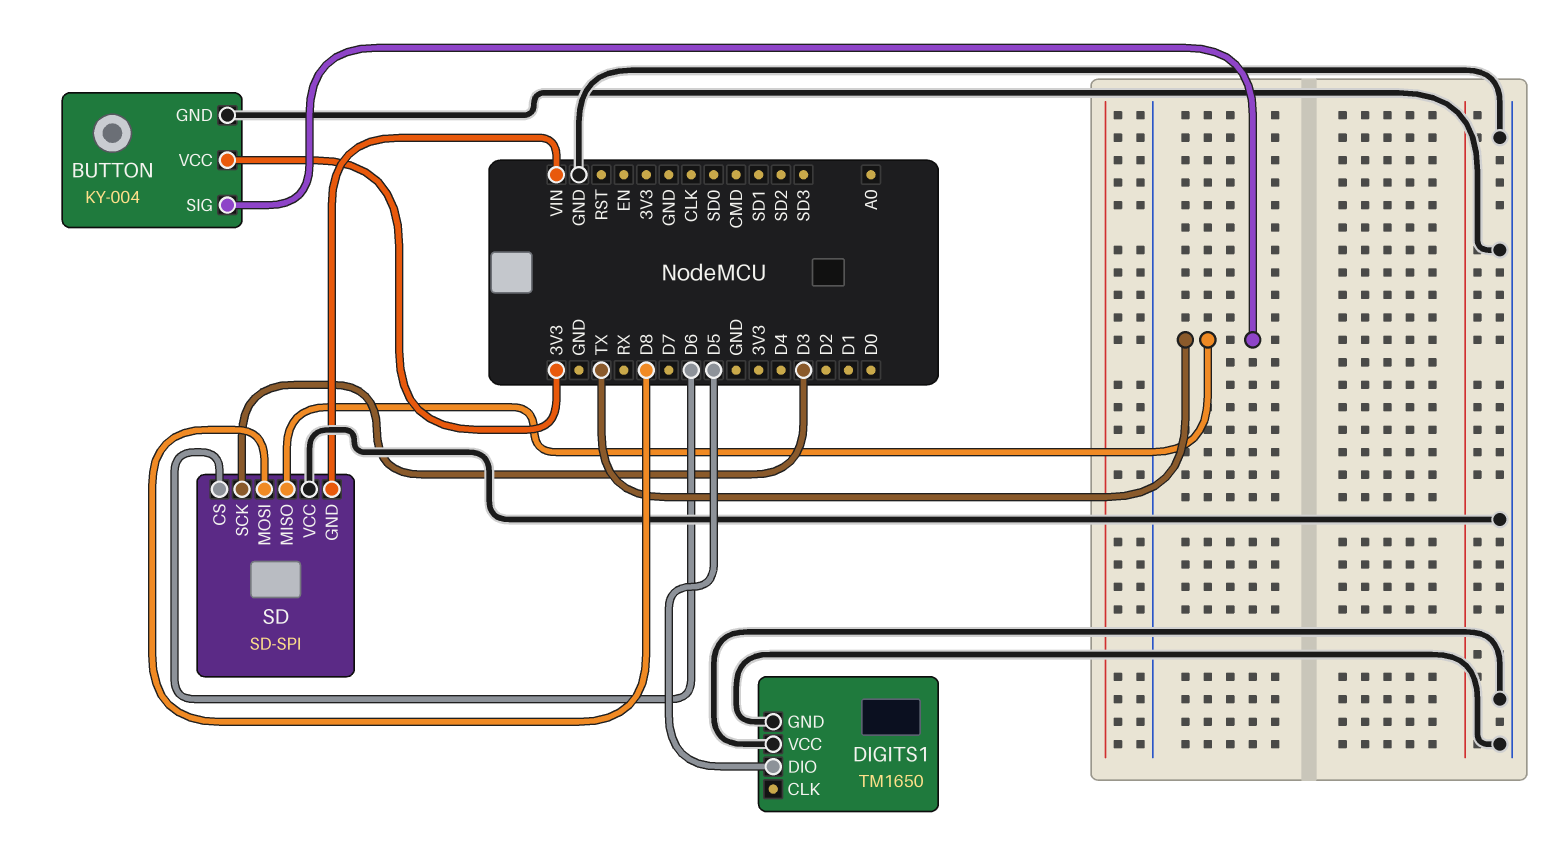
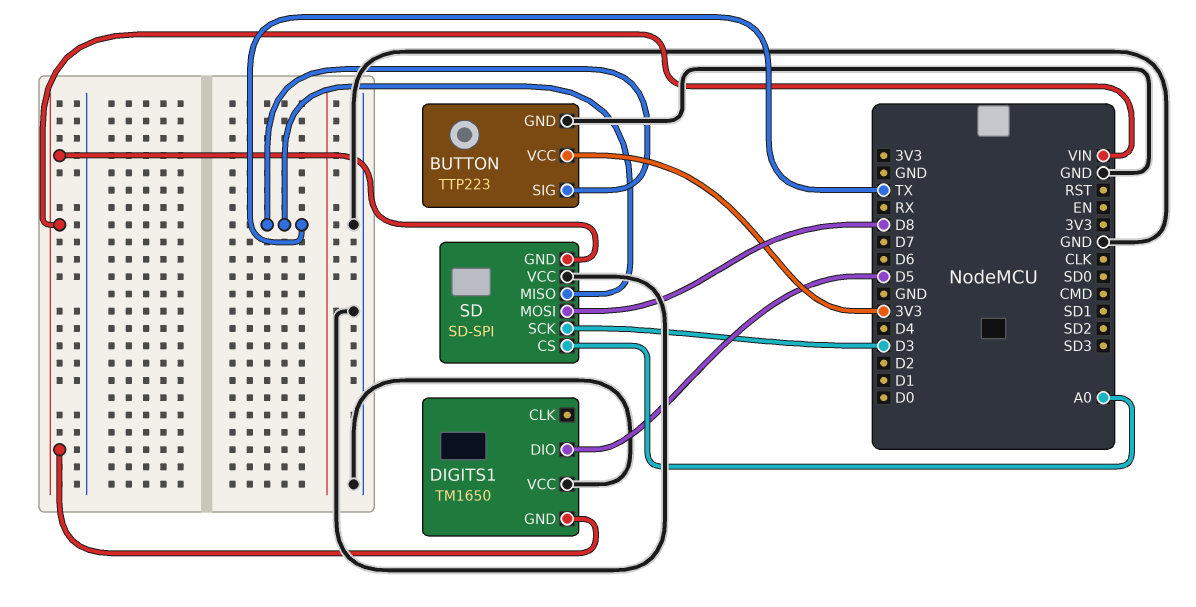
BUTTON: KY-004 -> TTP223
DIGITS1 pin GND: GND -> VIN
SD pin CS: D6 -> A0

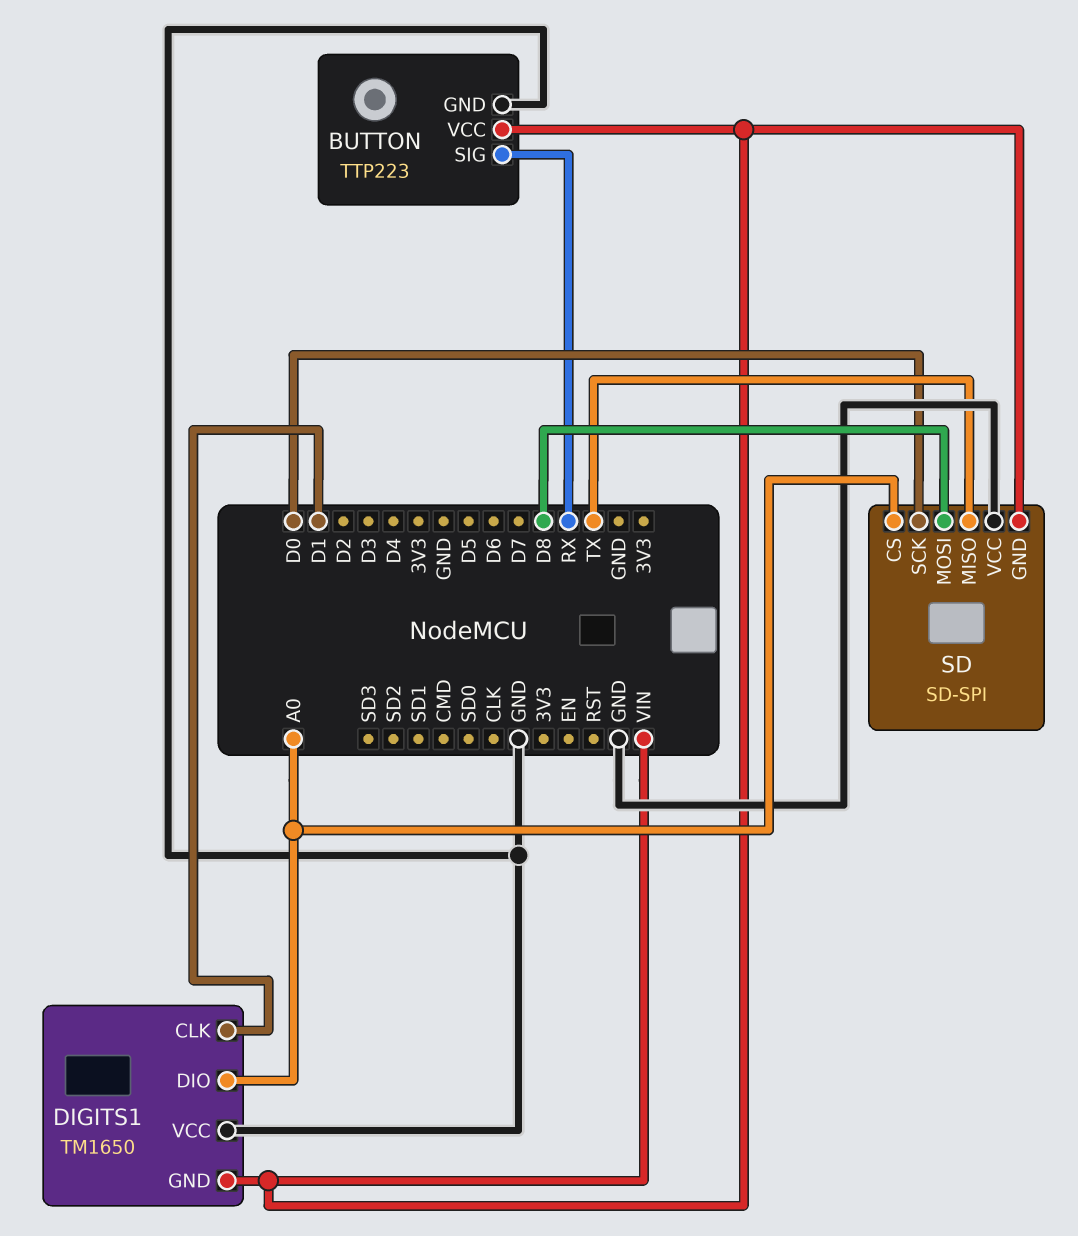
BUTTON pin SIG: TX -> RX
BUTTON pin VCC: 3V3 -> VIN
DIGITS1 pin CLK: none -> D1
DIGITS1 pin DIO: D5 -> A0
SD pin SCK: D3 -> D0

